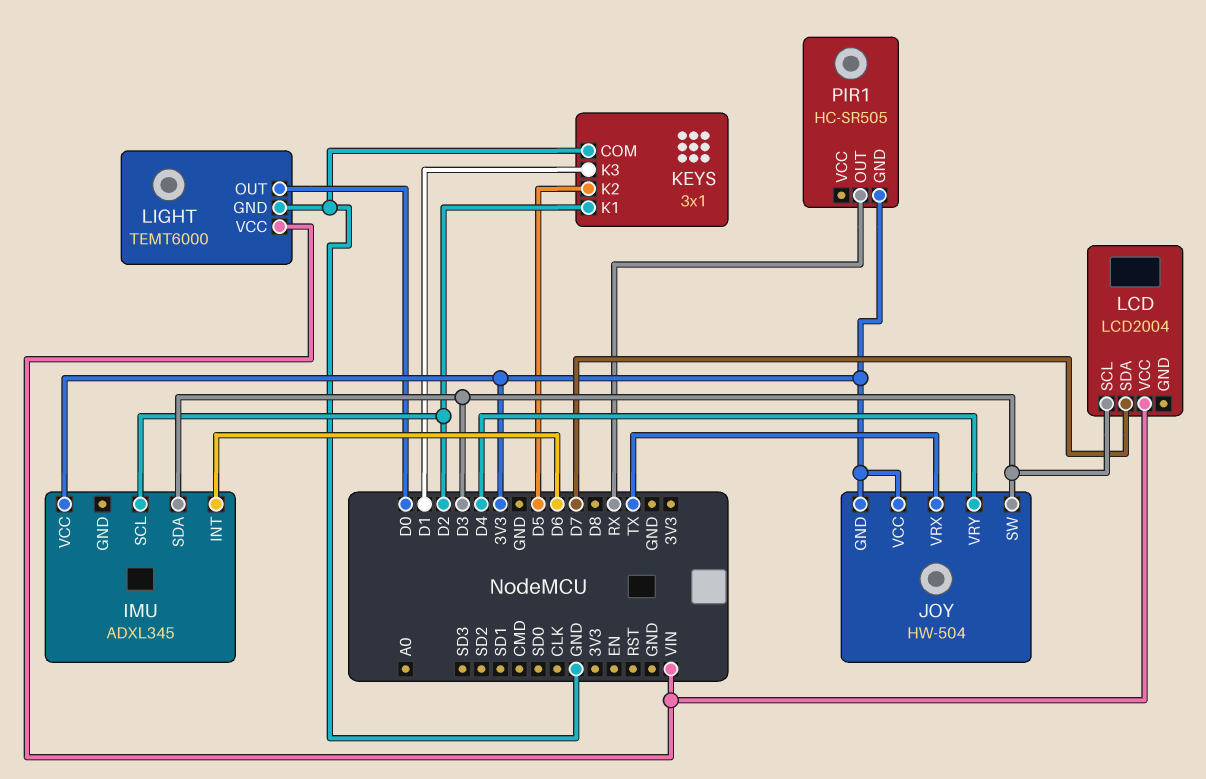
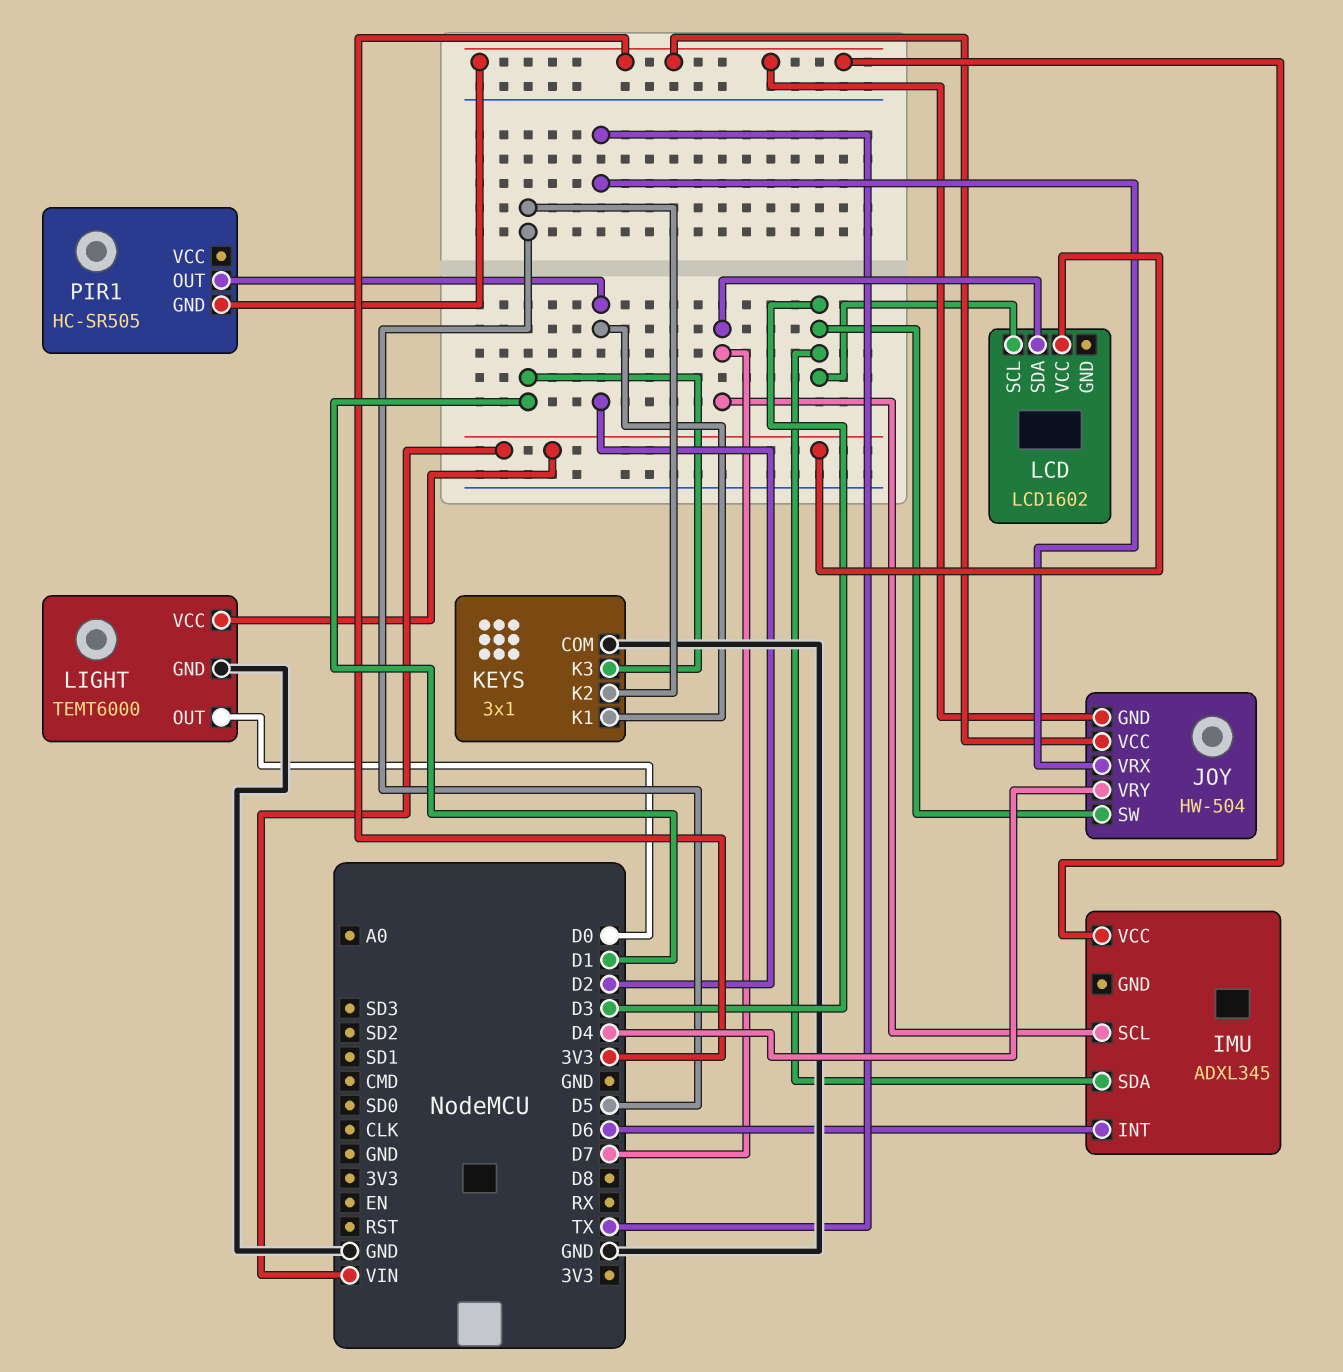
IMU pin SCL: D2 -> D7
LCD: LCD2004 -> LCD1602
PIR1 pin OUT: RX -> D2

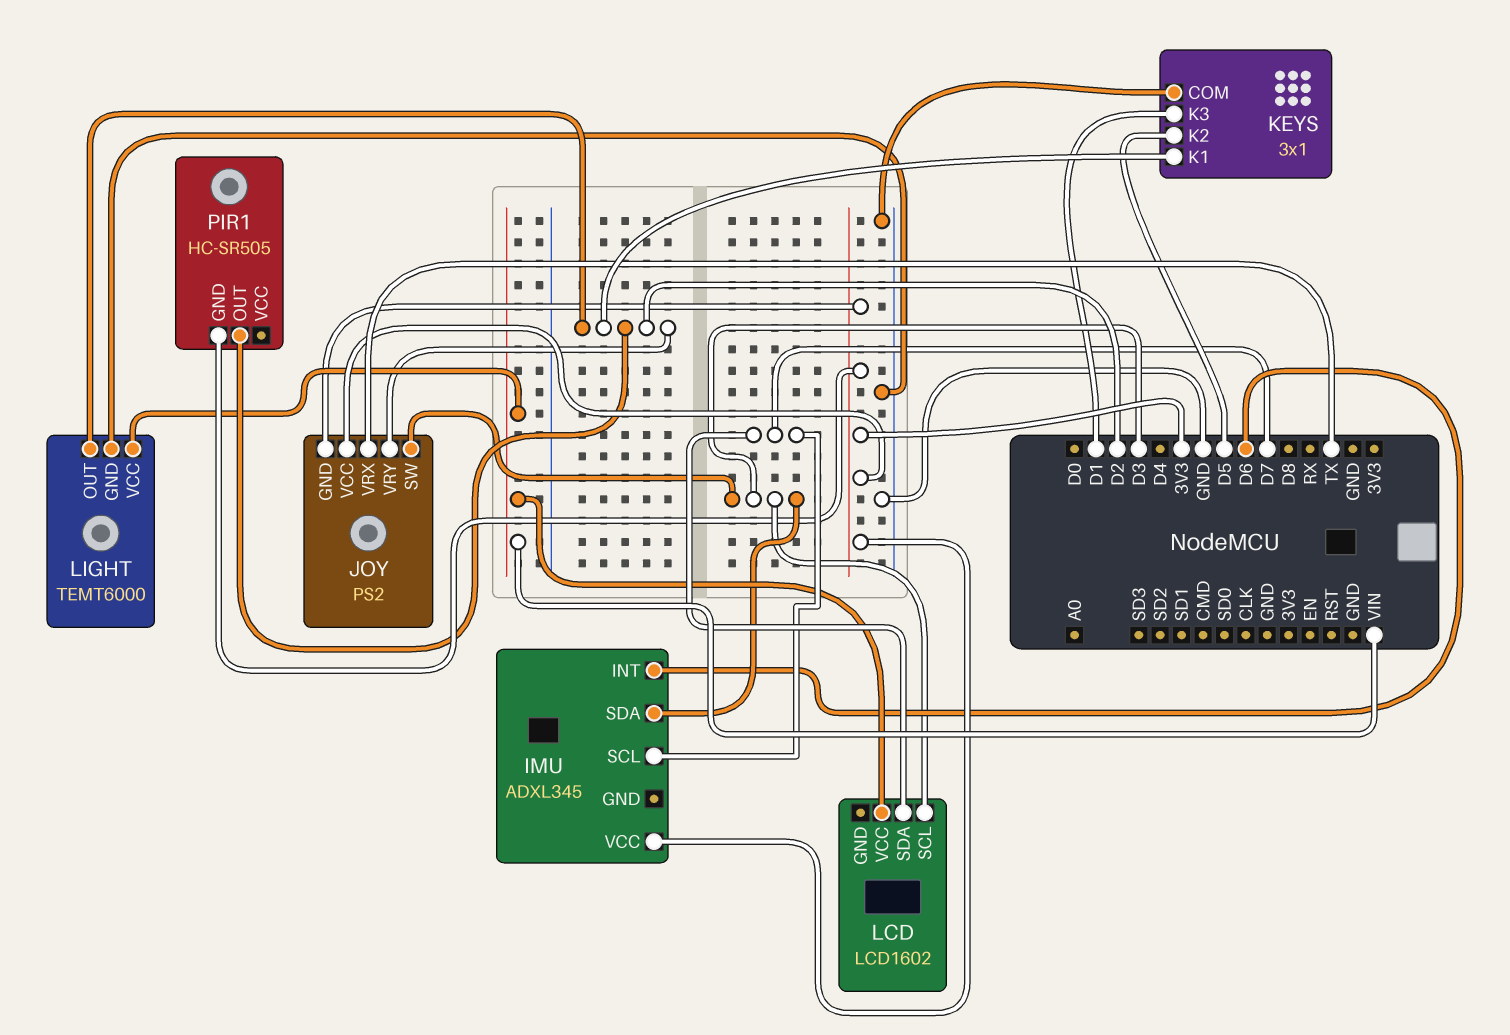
JOY: HW-504 -> PS2
JOY pin VRY: D4 -> D2
LIGHT pin OUT: D0 -> D2

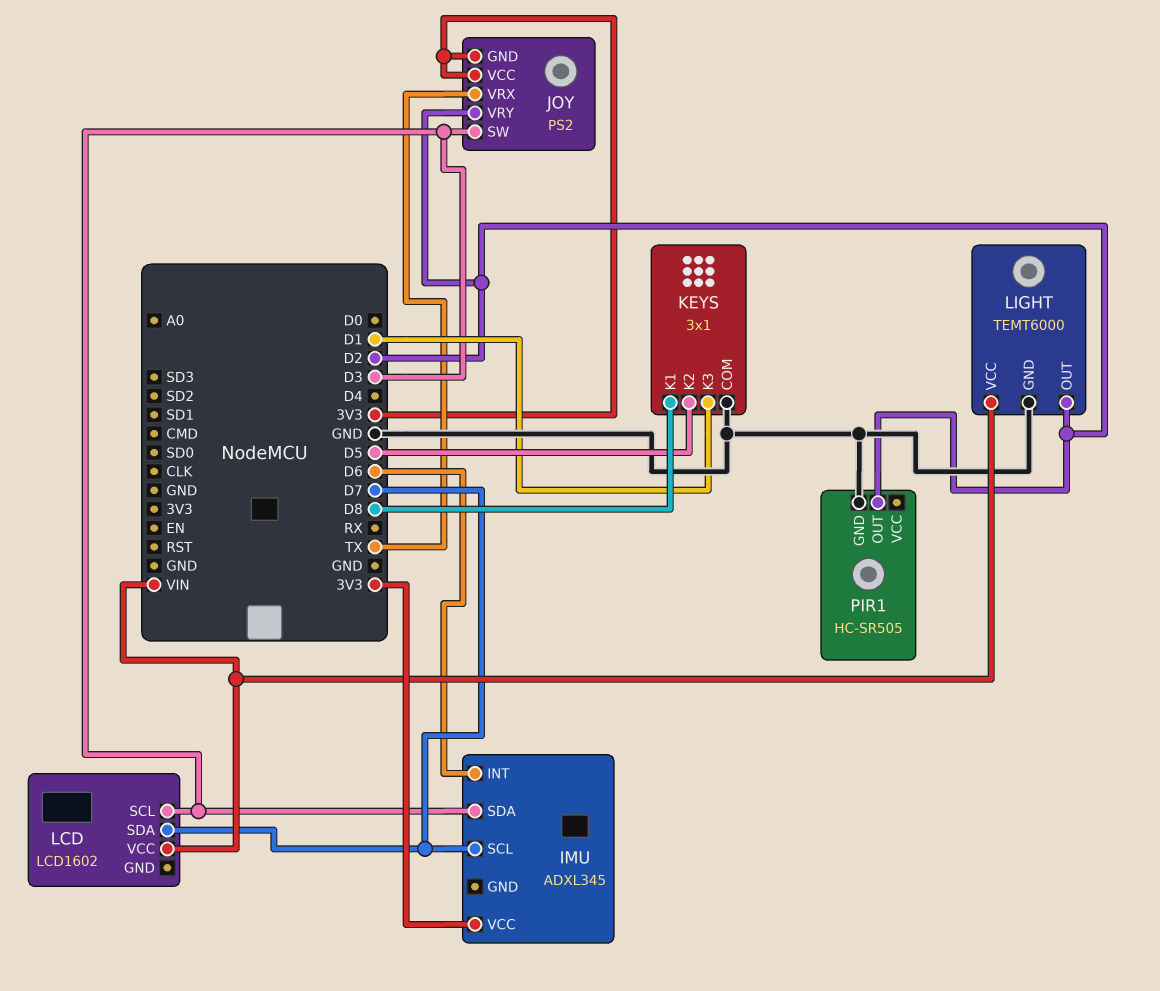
KEYS pin K1: D2 -> D8
PIR1 pin GND: 3V3 -> GND

